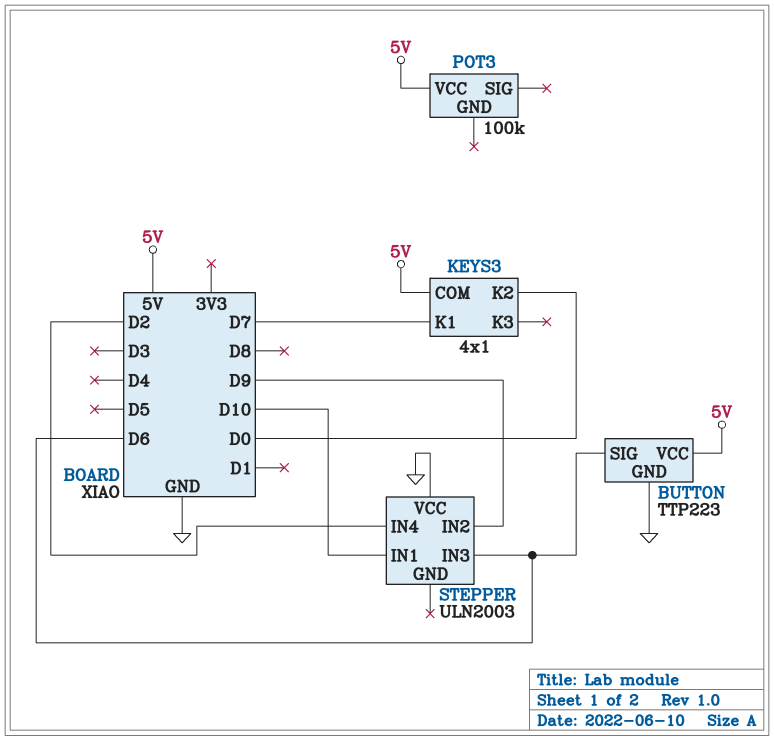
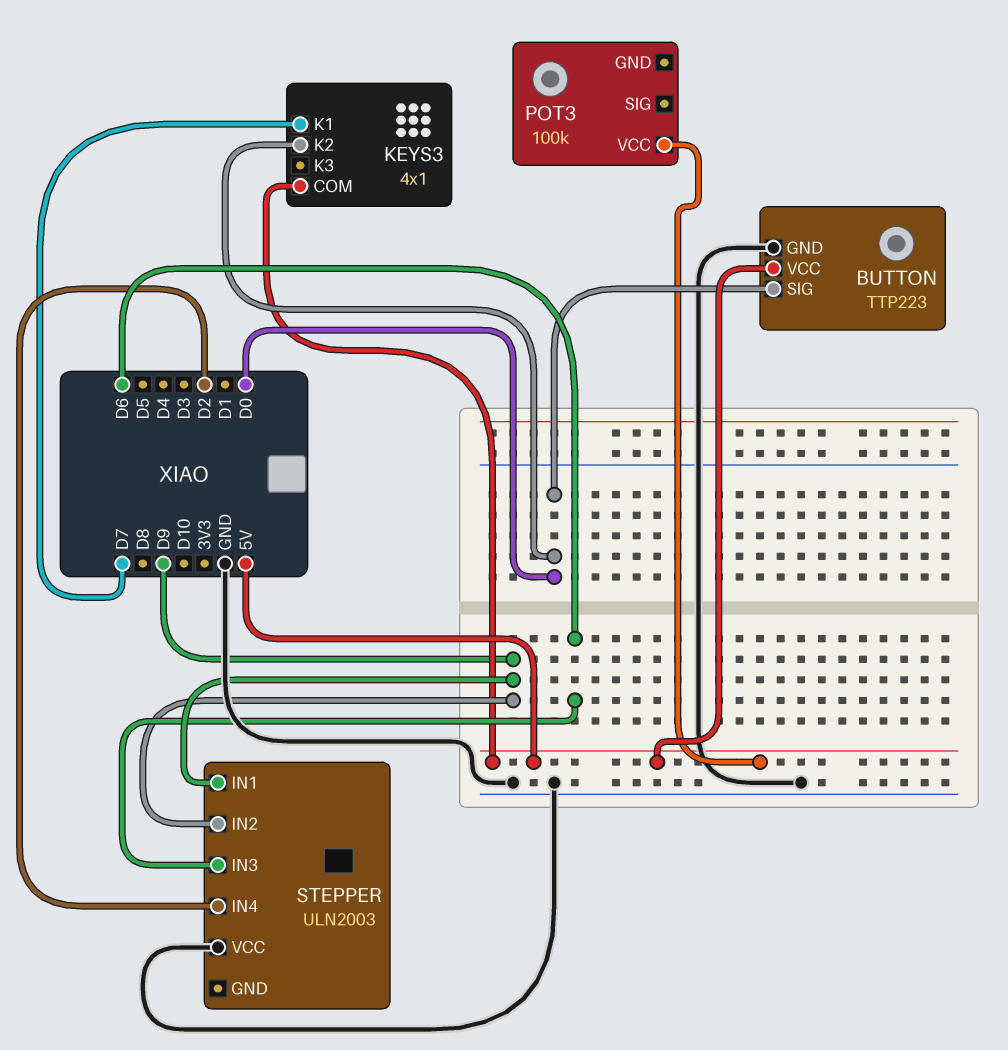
BUTTON pin SIG: D6 -> D0
STEPPER pin IN1: D10 -> D9

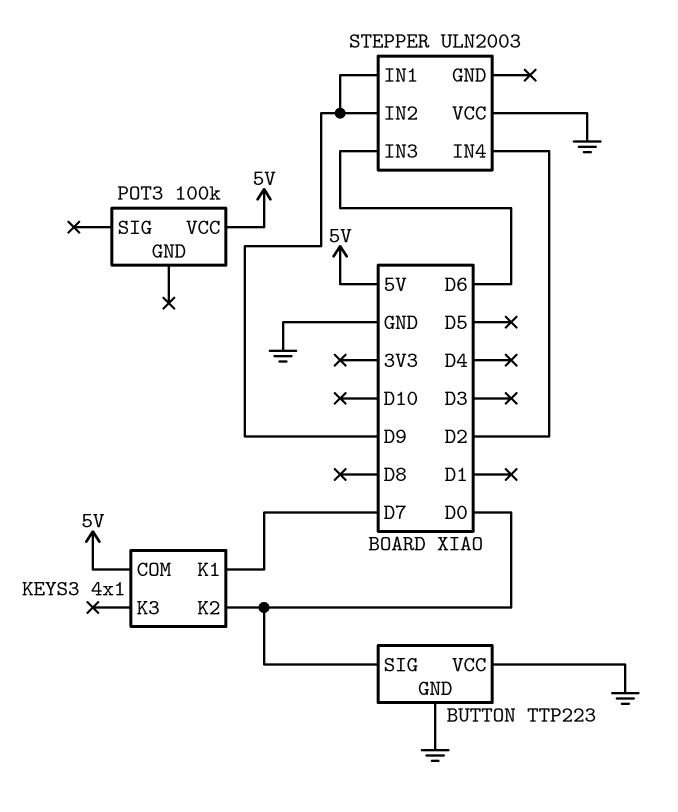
BUTTON pin VCC: 5V -> GND

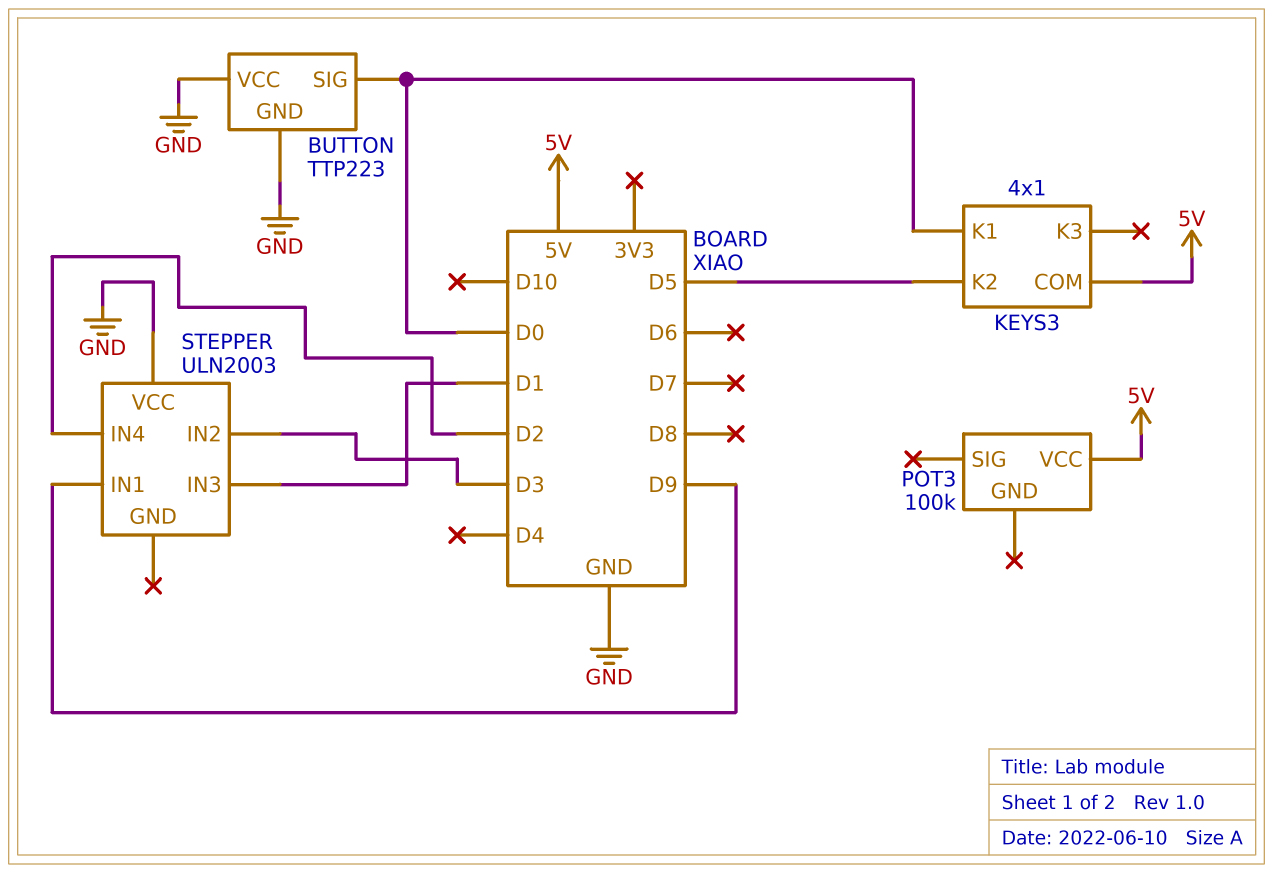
KEYS3 pin K1: D7 -> D0
KEYS3 pin K2: D0 -> D5
STEPPER pin IN2: D9 -> D3
STEPPER pin IN3: D6 -> D1

